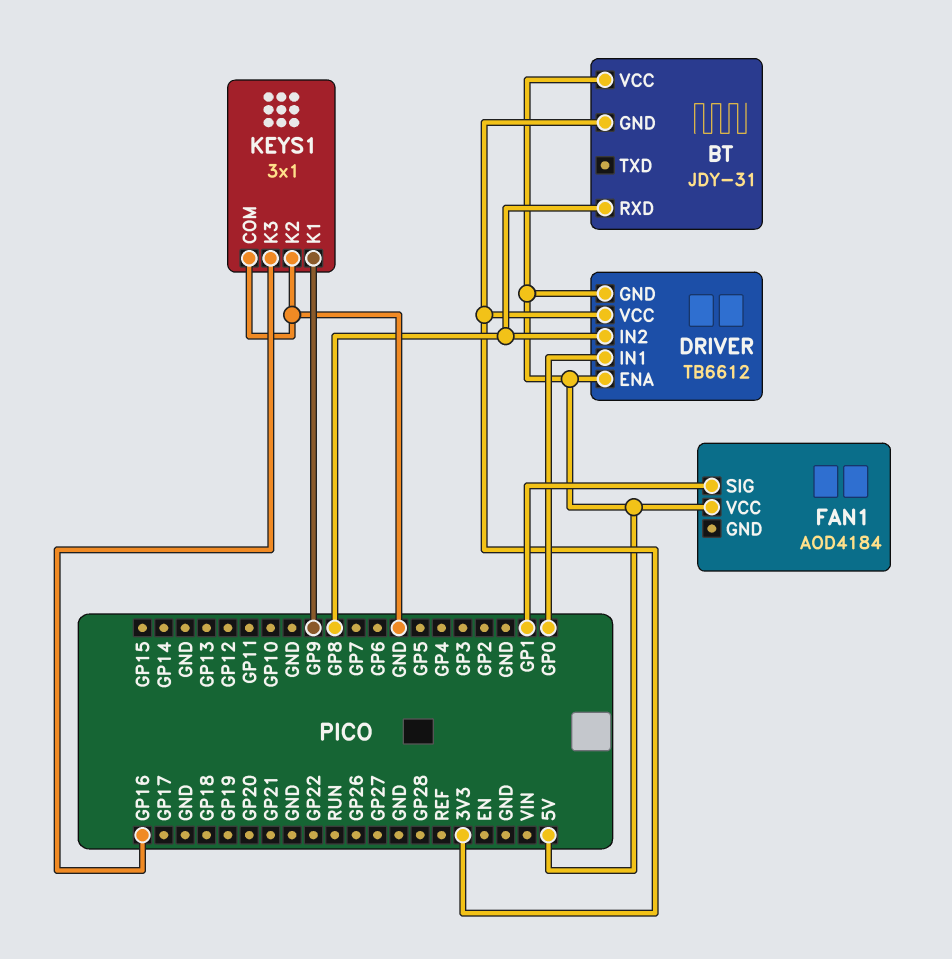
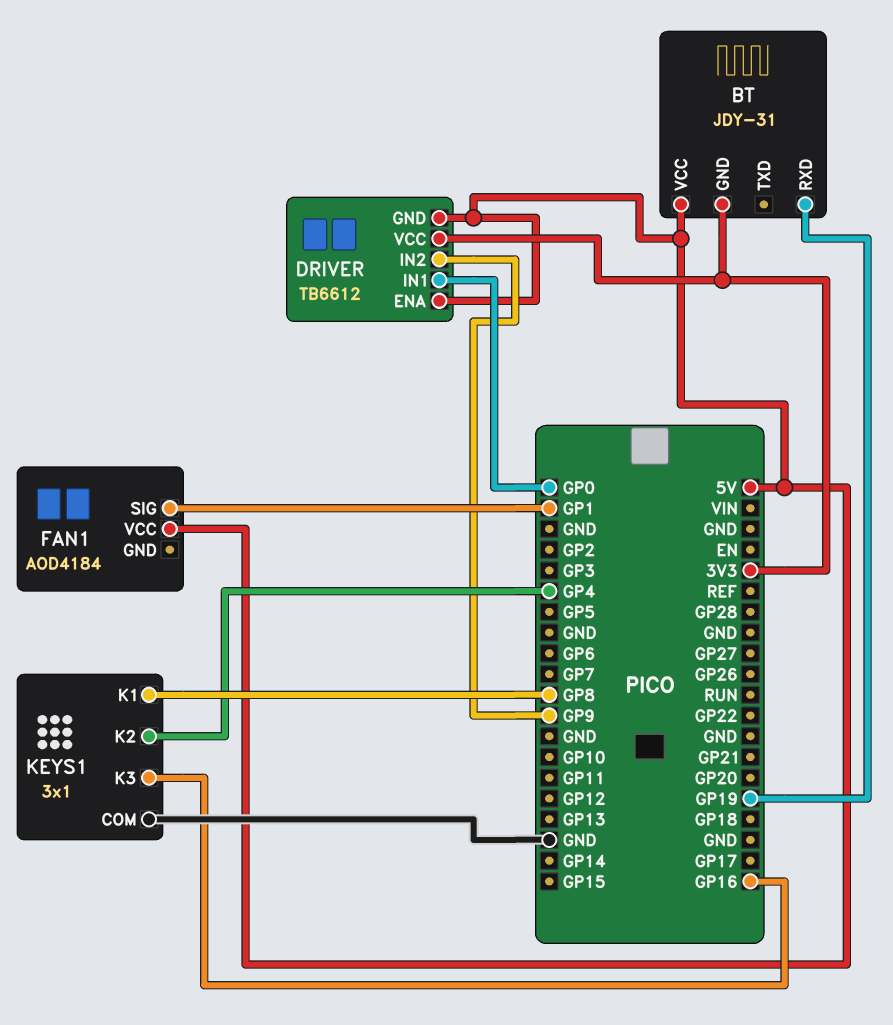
BT pin RXD: GP8 -> GP19
DRIVER pin IN2: GP8 -> GP9
KEYS1 pin K1: GP9 -> GP8
KEYS1 pin K2: GND -> GP4

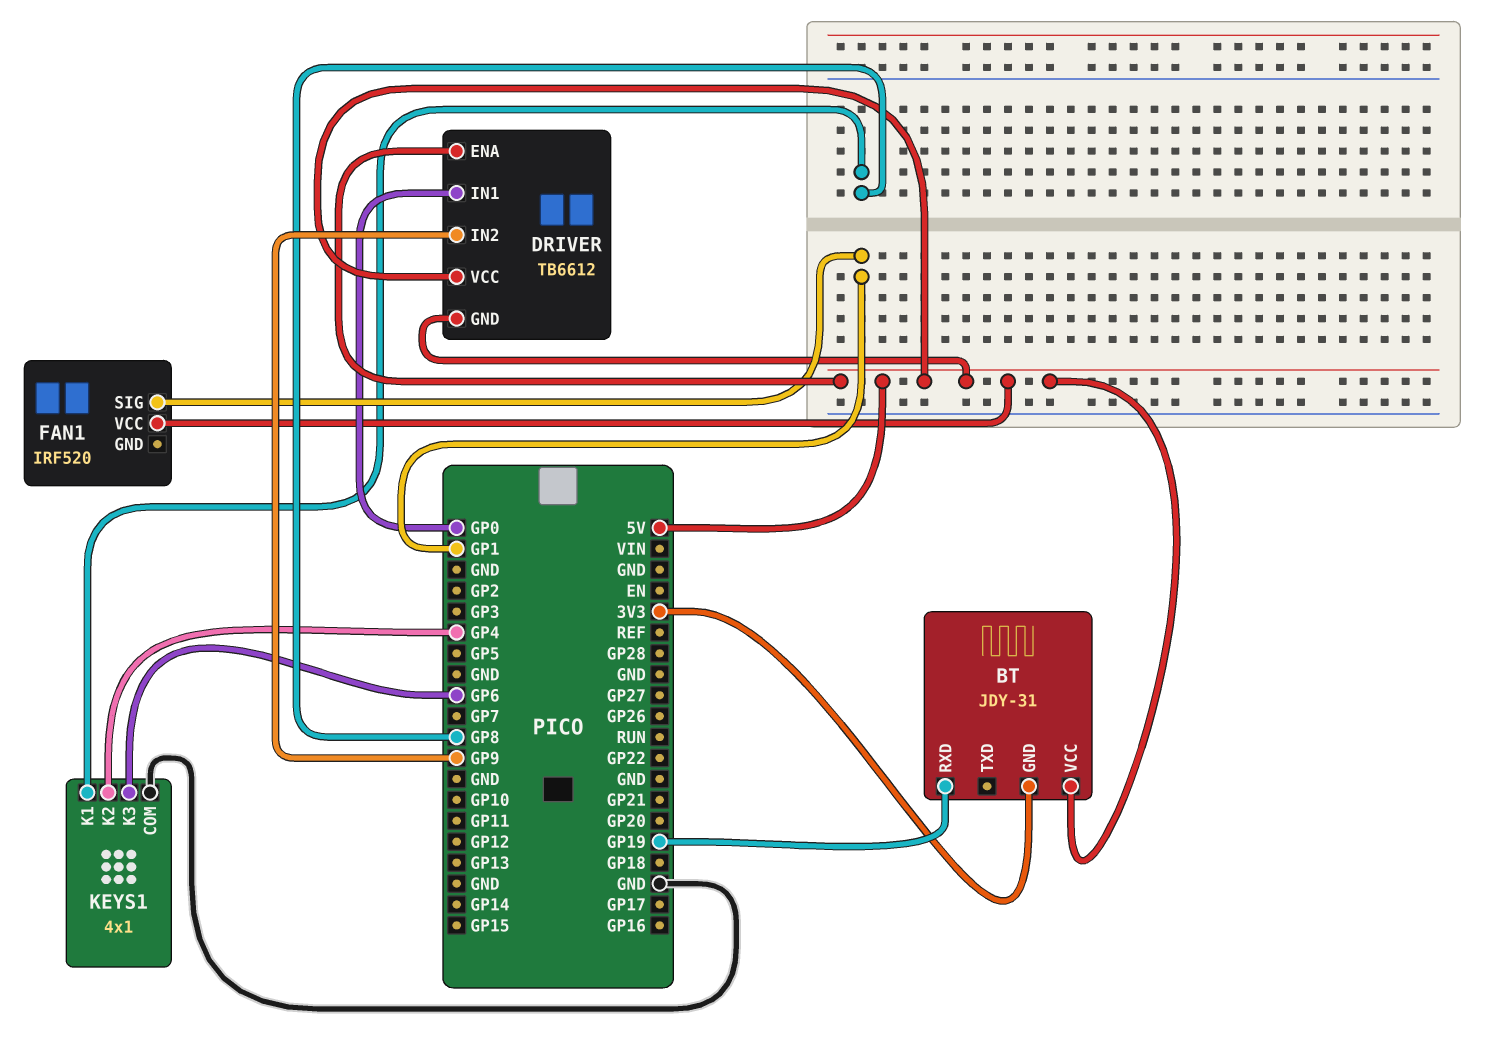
DRIVER pin VCC: 3V3 -> 5V
FAN1: AOD4184 -> IRF520
KEYS1: 3x1 -> 4x1
KEYS1 pin K3: GP16 -> GP6

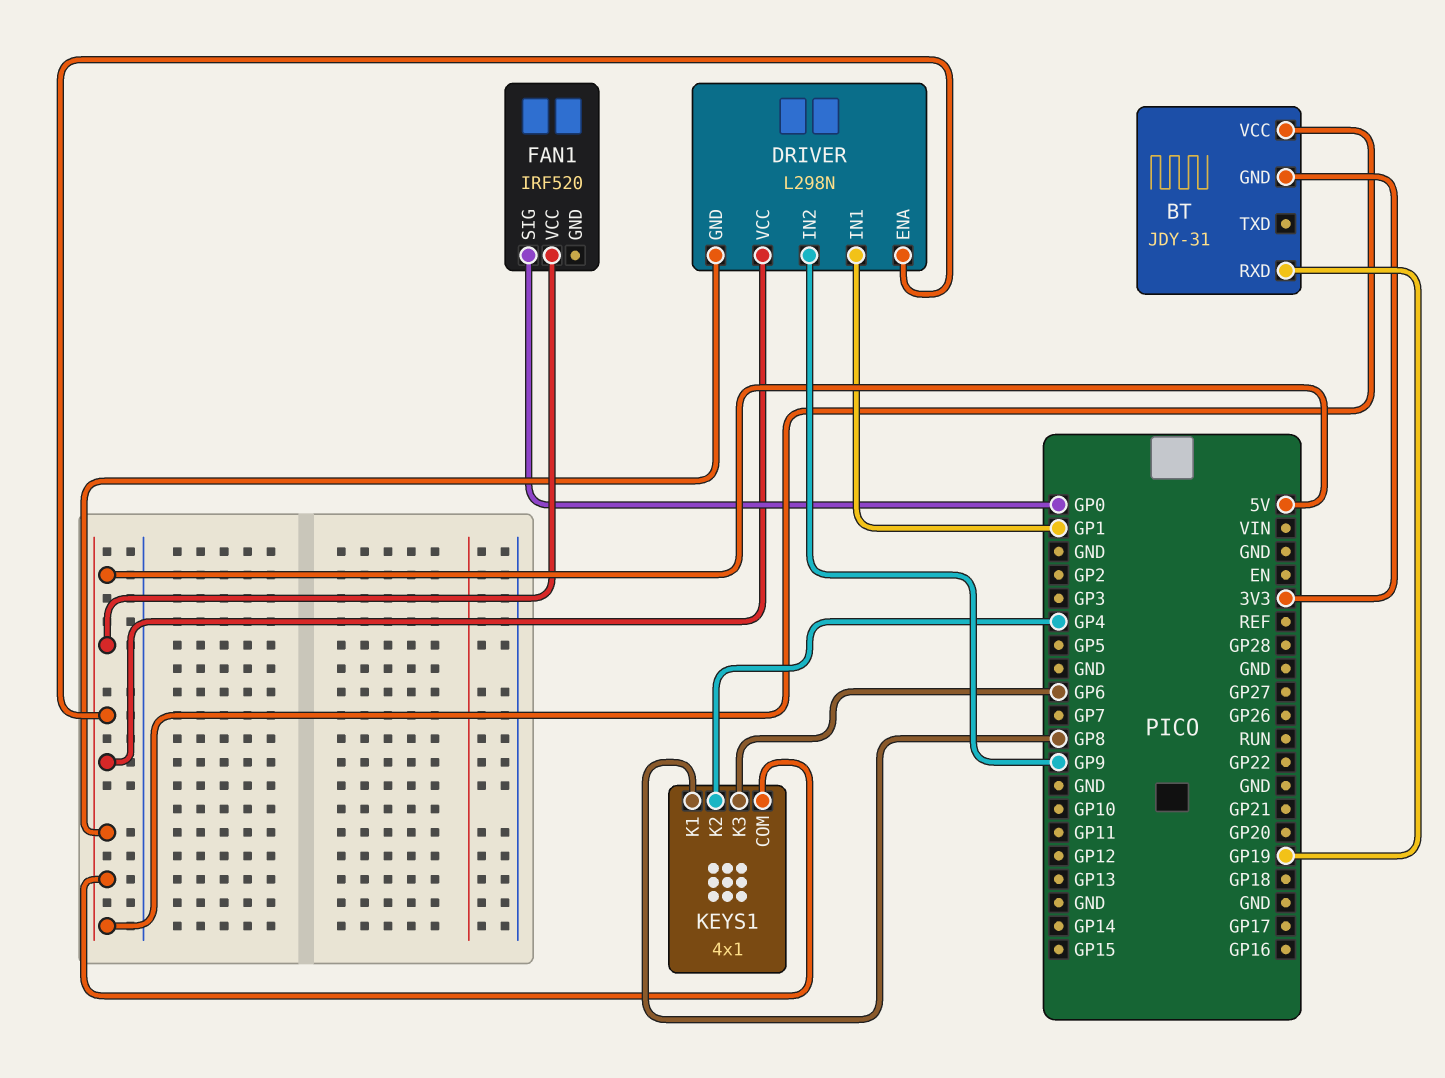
DRIVER: TB6612 -> L298N
DRIVER pin IN1: GP0 -> GP1
FAN1 pin SIG: GP1 -> GP0
KEYS1 pin COM: GND -> 5V

